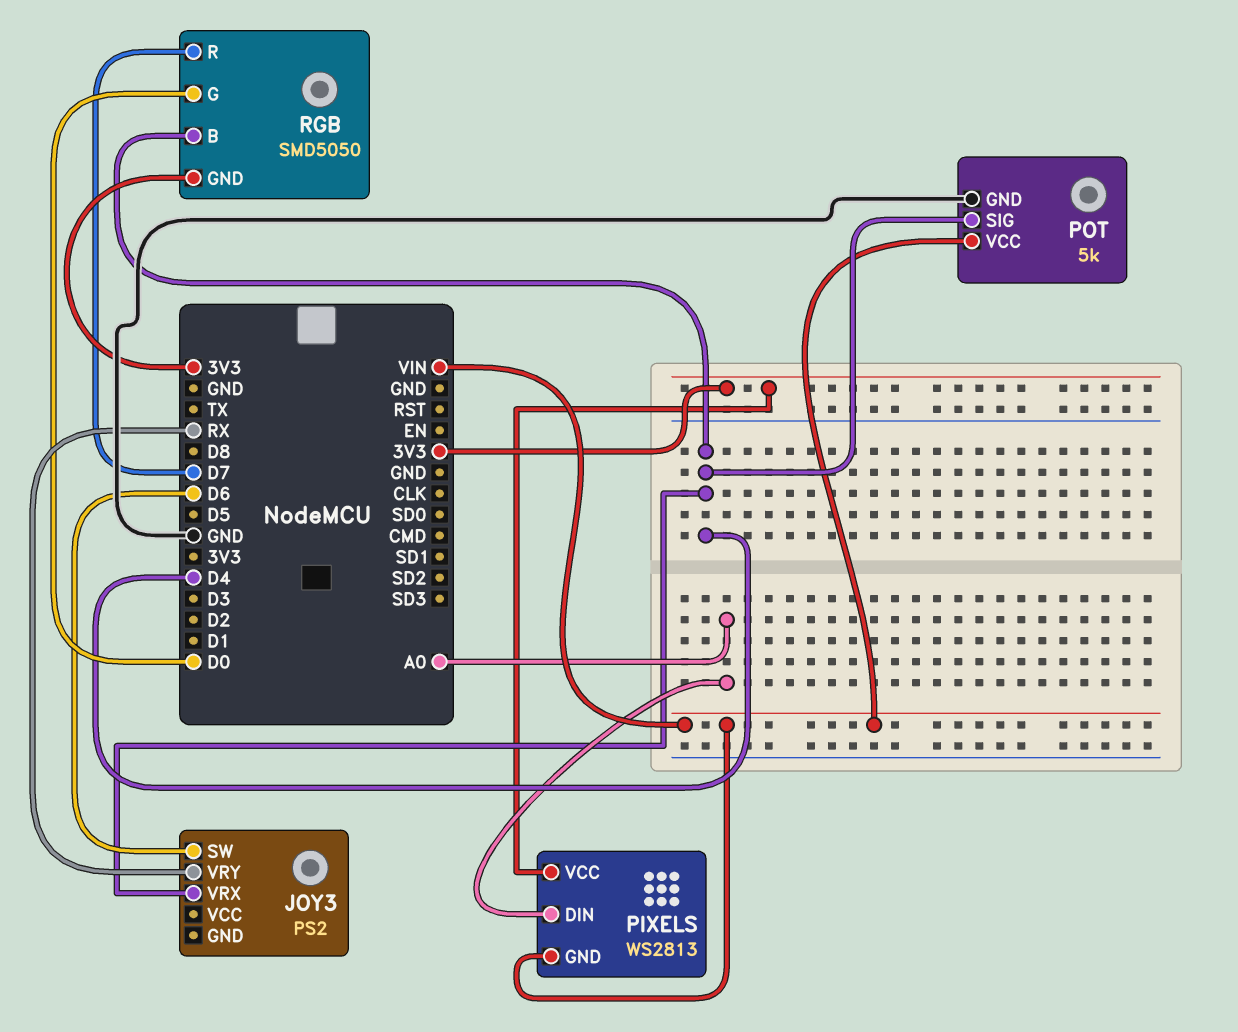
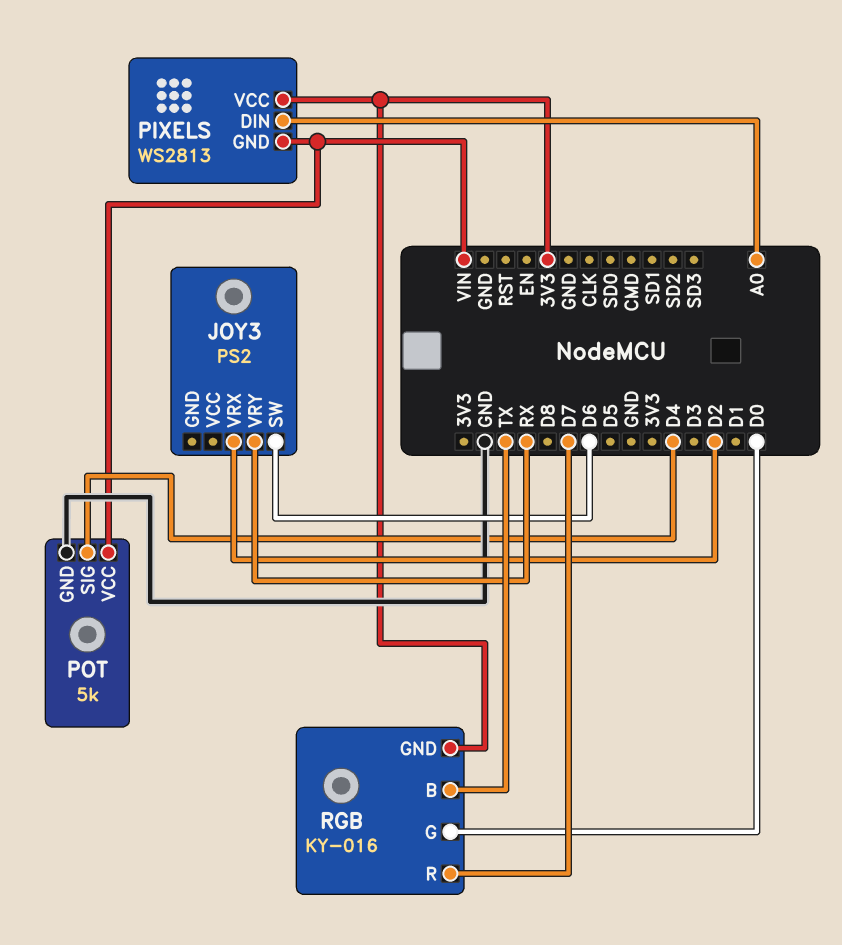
JOY3 pin VRX: D4 -> D2
RGB: SMD5050 -> KY-016
RGB pin B: D4 -> TX

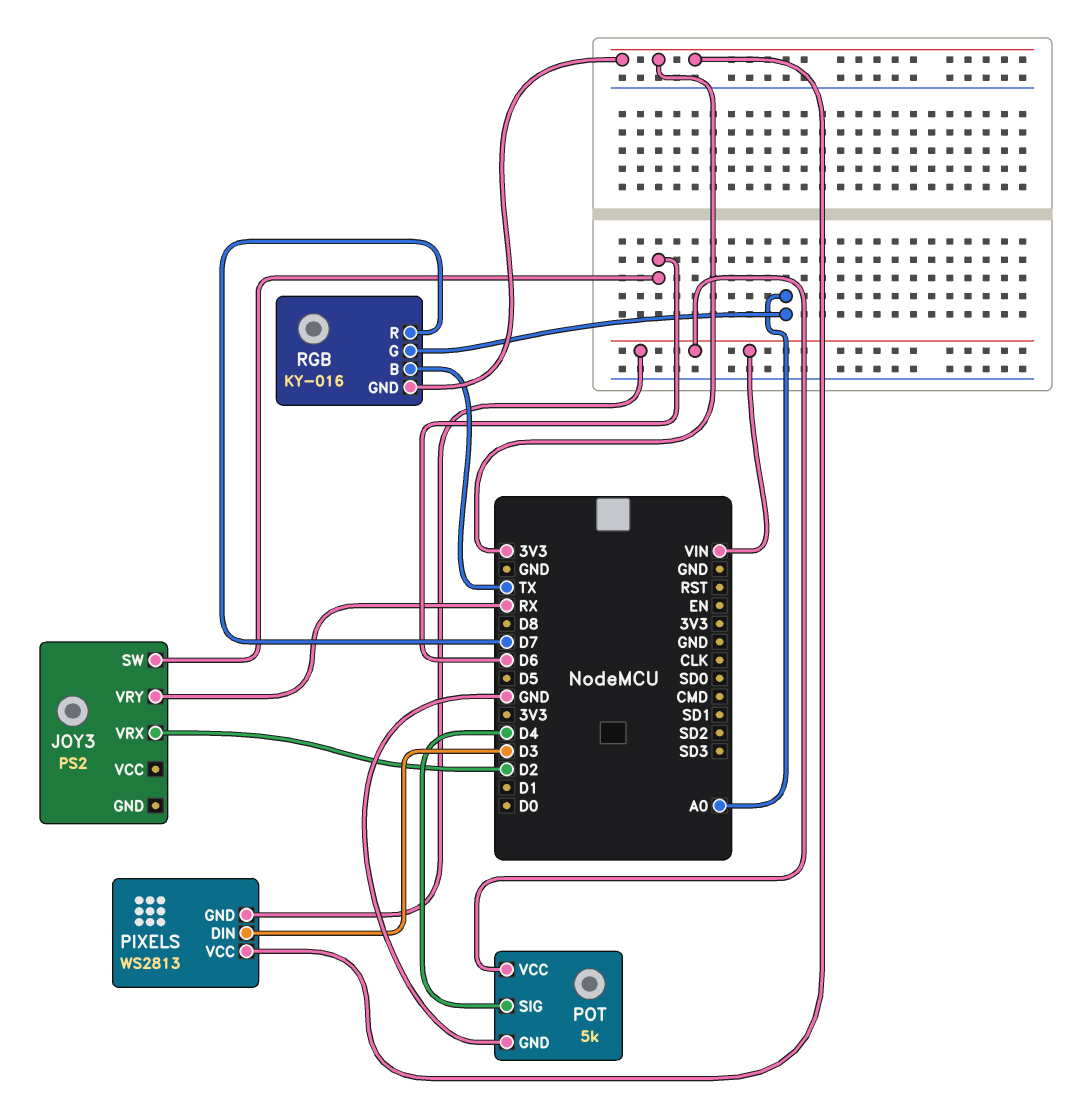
PIXELS pin DIN: A0 -> D3
RGB pin G: D0 -> A0

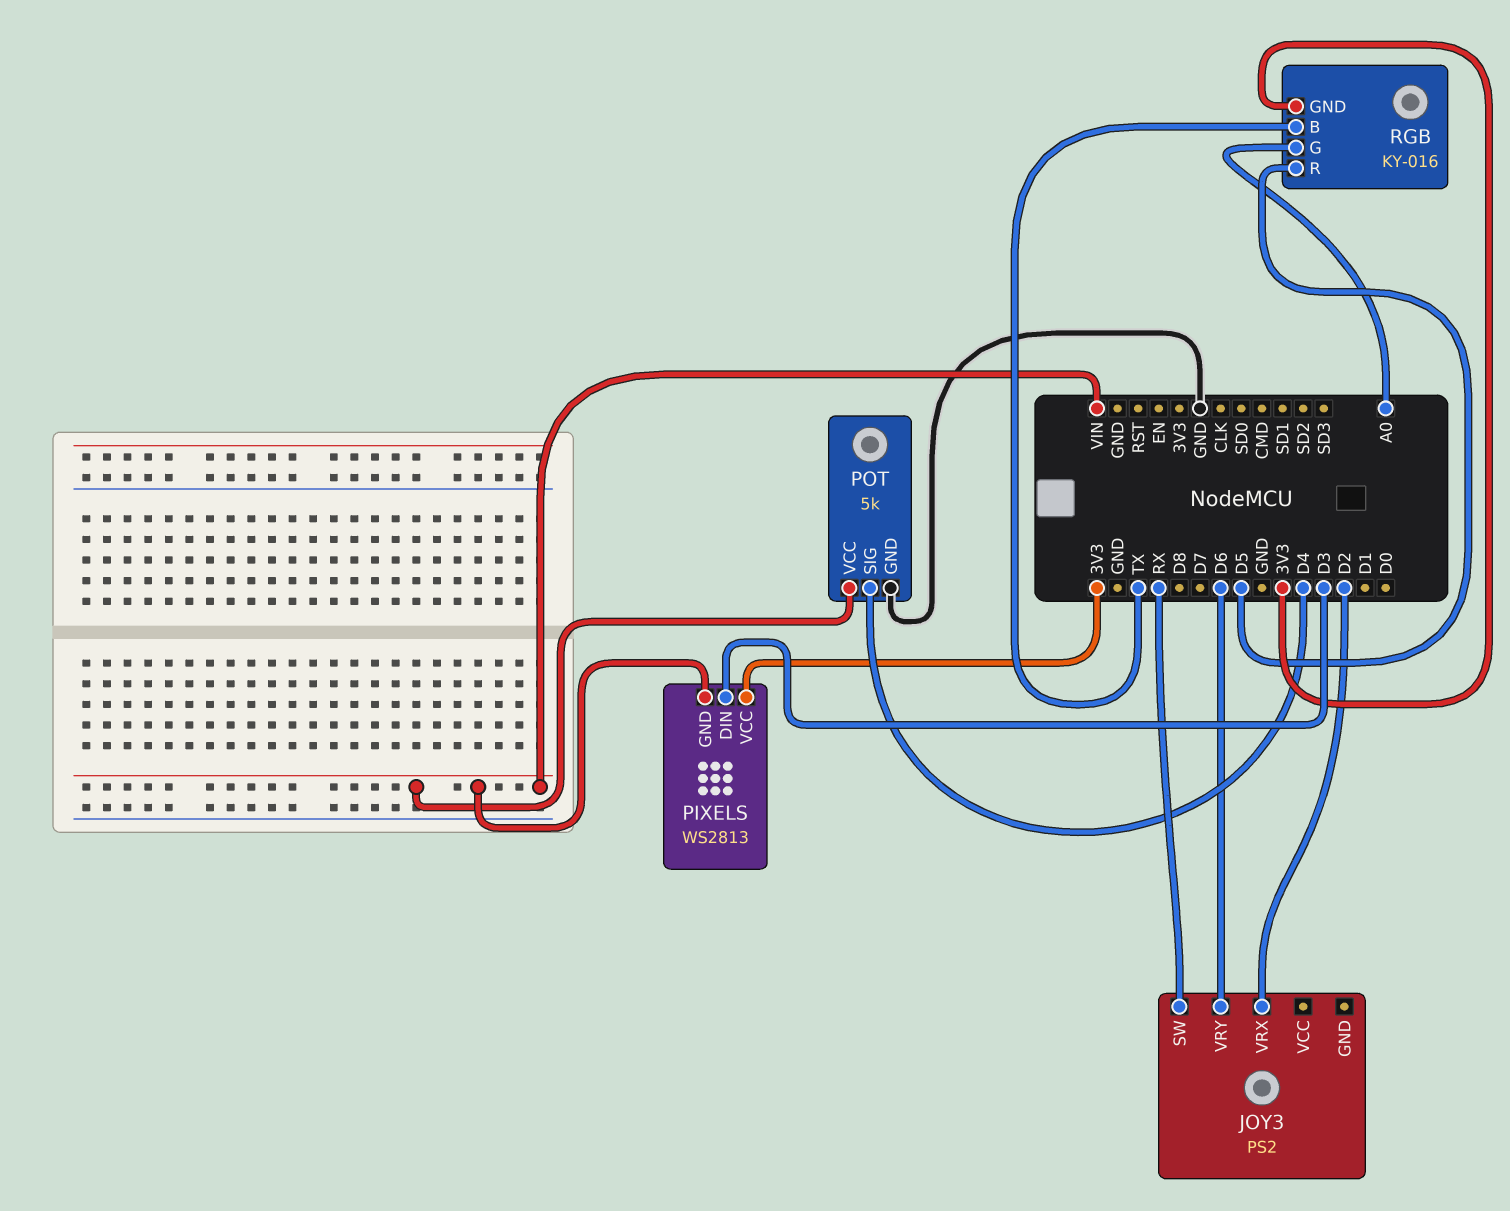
JOY3 pin SW: D6 -> RX
JOY3 pin VRY: RX -> D6
RGB pin R: D7 -> D5

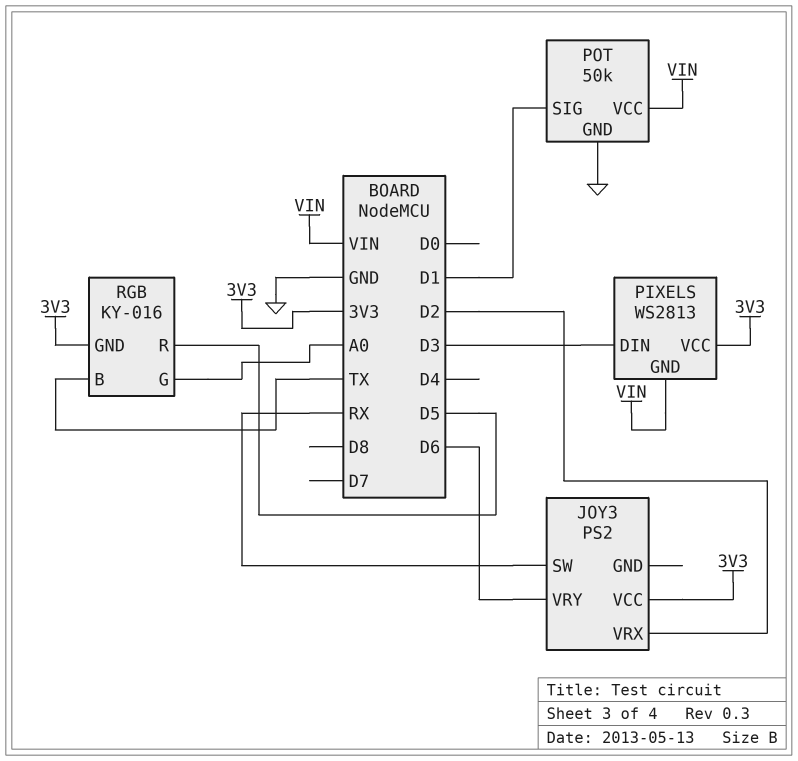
JOY3 pin VCC: none -> 3V3
POT: 5k -> 50k
POT pin SIG: D4 -> D1

